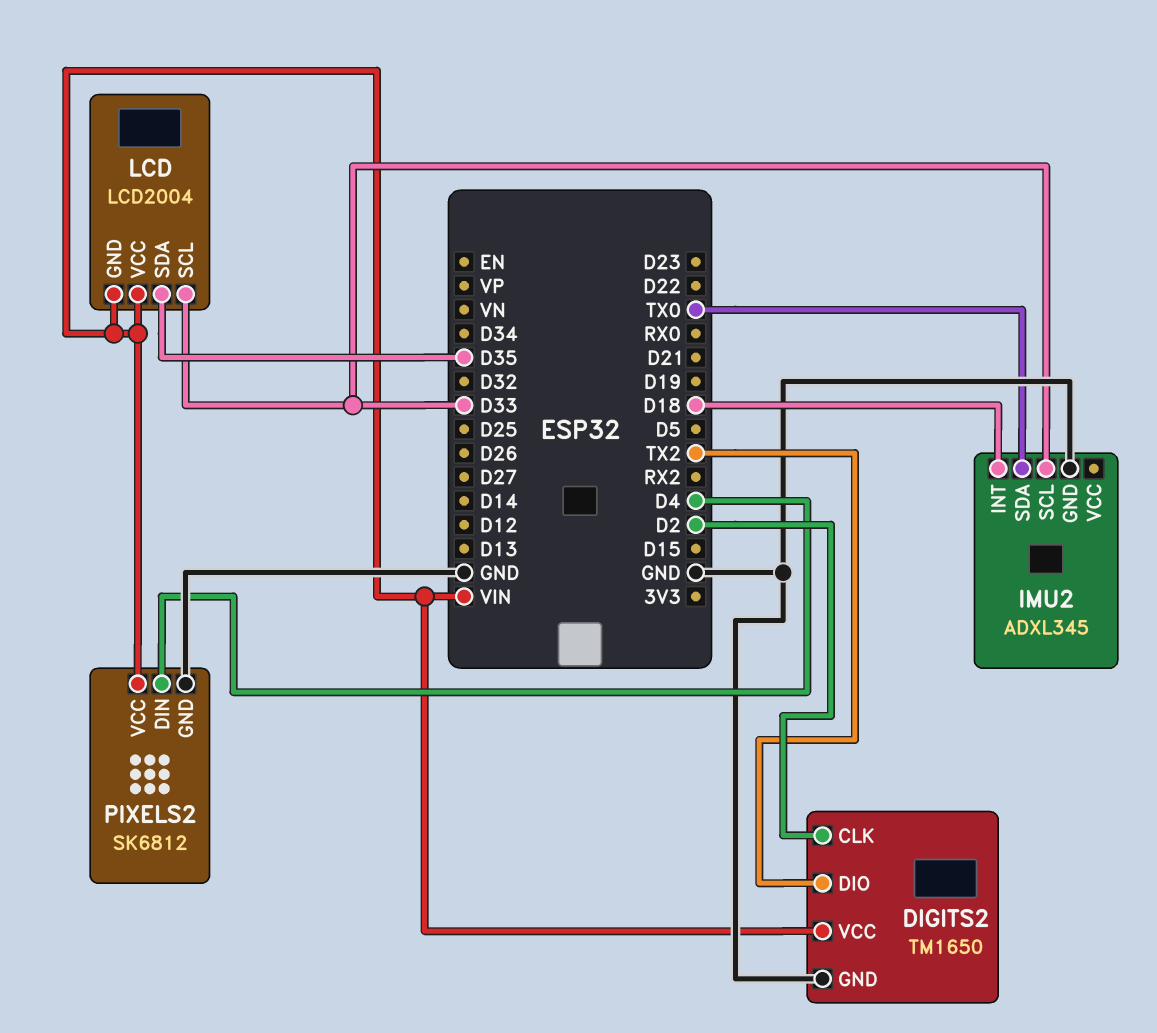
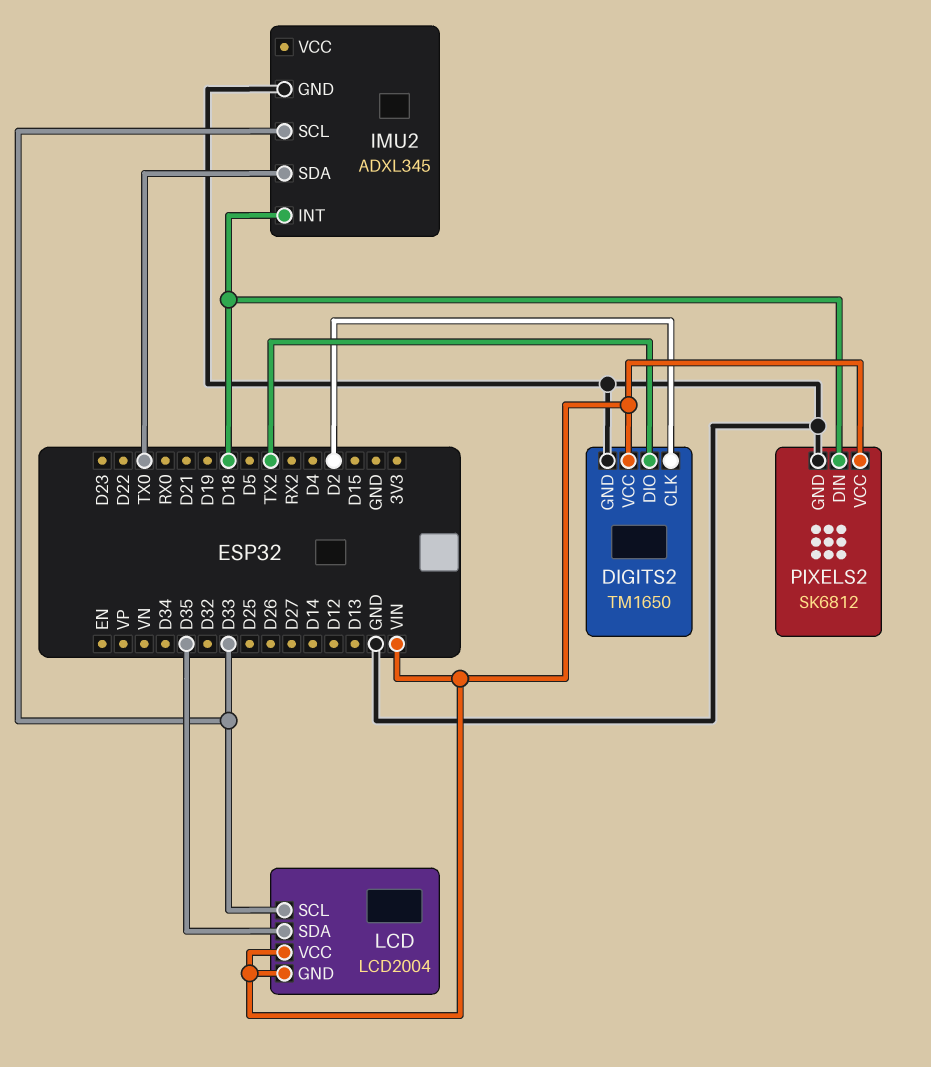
PIXELS2 pin DIN: D4 -> D18

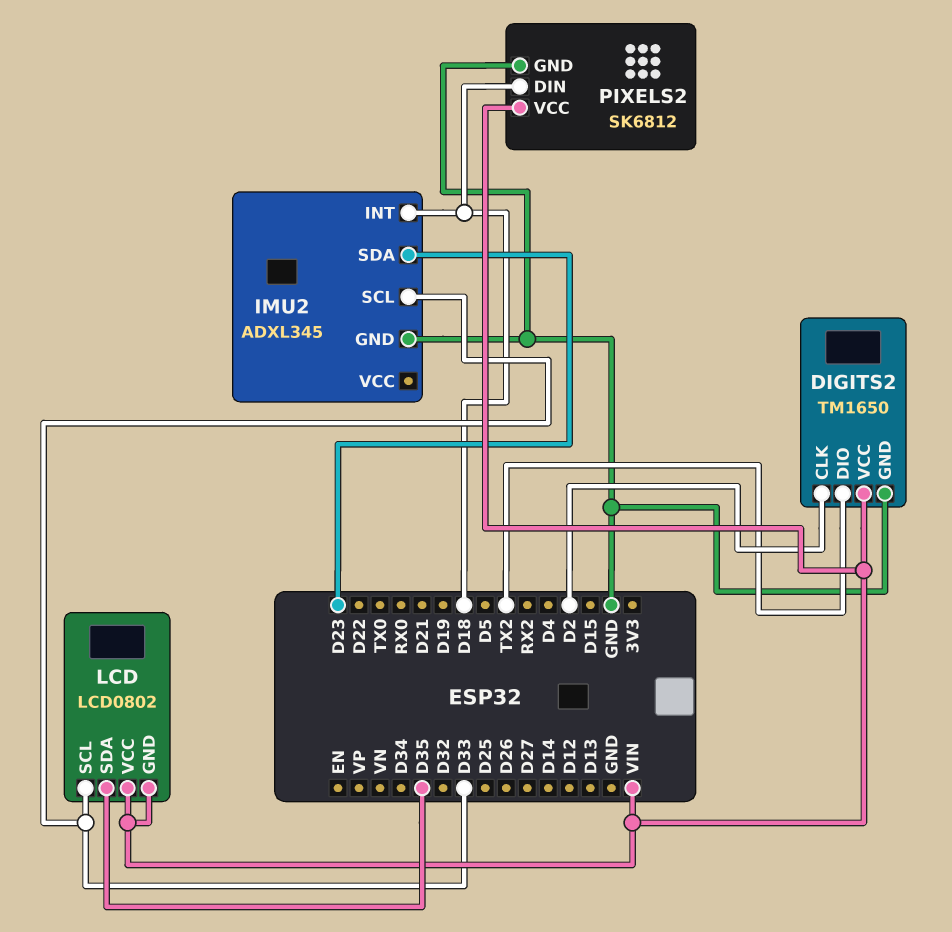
IMU2 pin SDA: TX0 -> D23
LCD: LCD2004 -> LCD0802

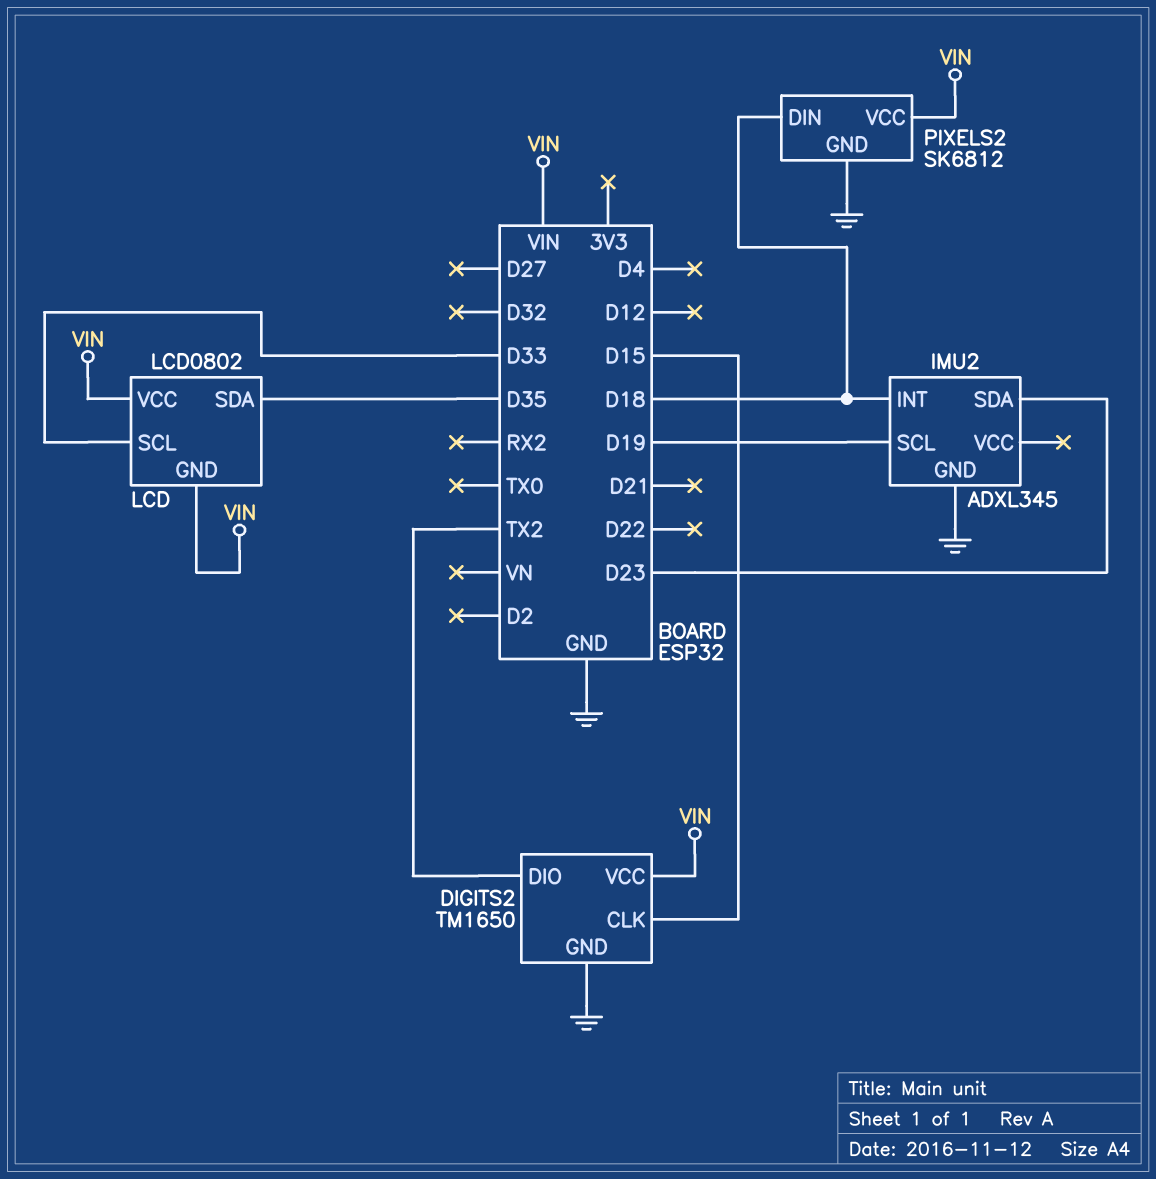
DIGITS2 pin CLK: D2 -> D15
IMU2 pin SCL: D33 -> D19

